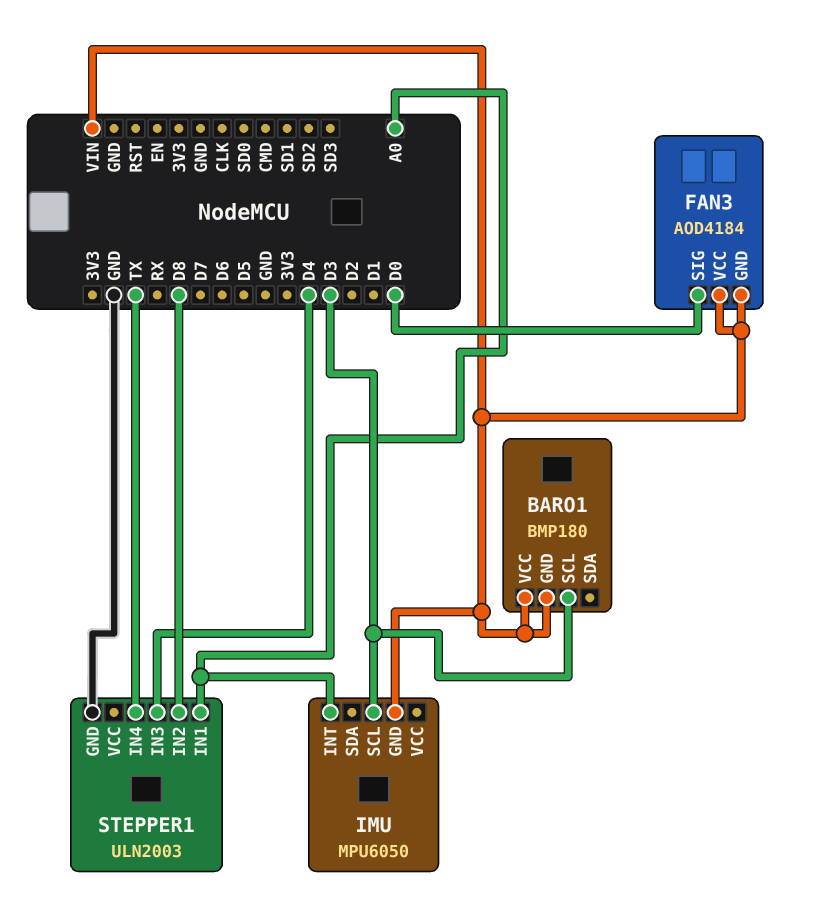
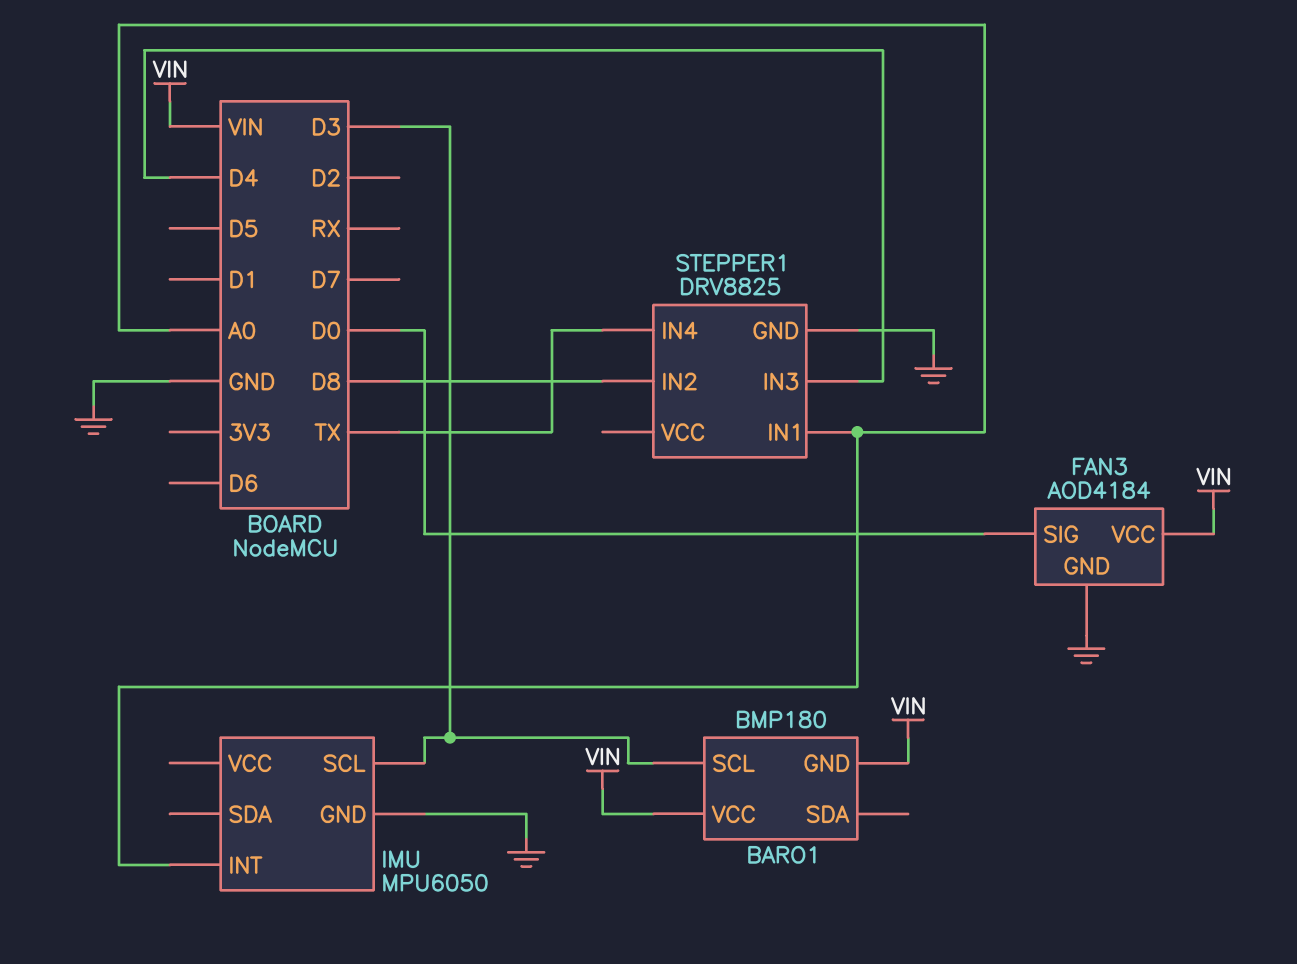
FAN3 pin GND: VIN -> GND
IMU pin GND: VIN -> GND
STEPPER1: ULN2003 -> DRV8825

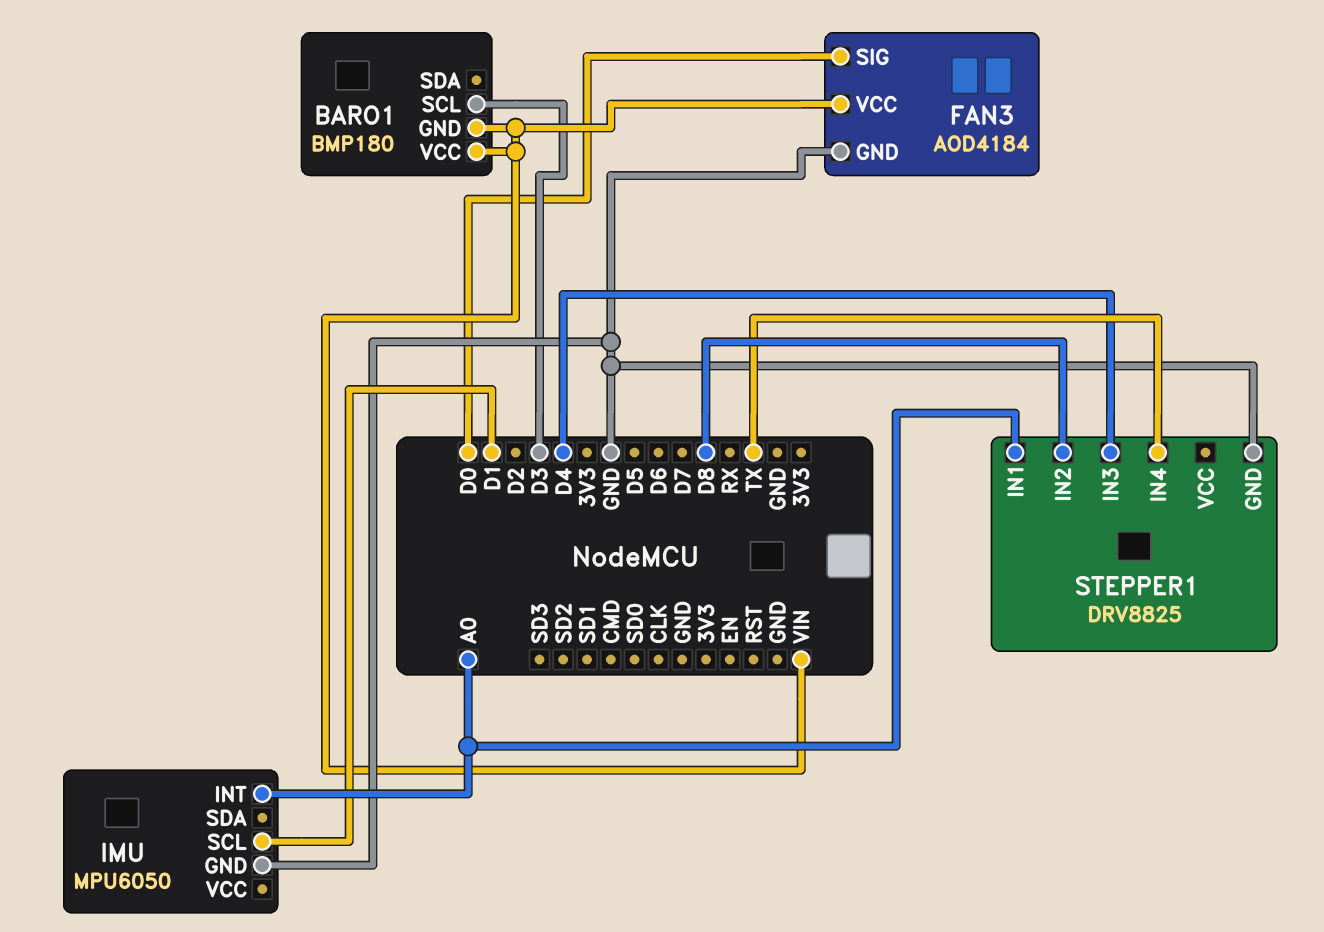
IMU pin SCL: D3 -> D1

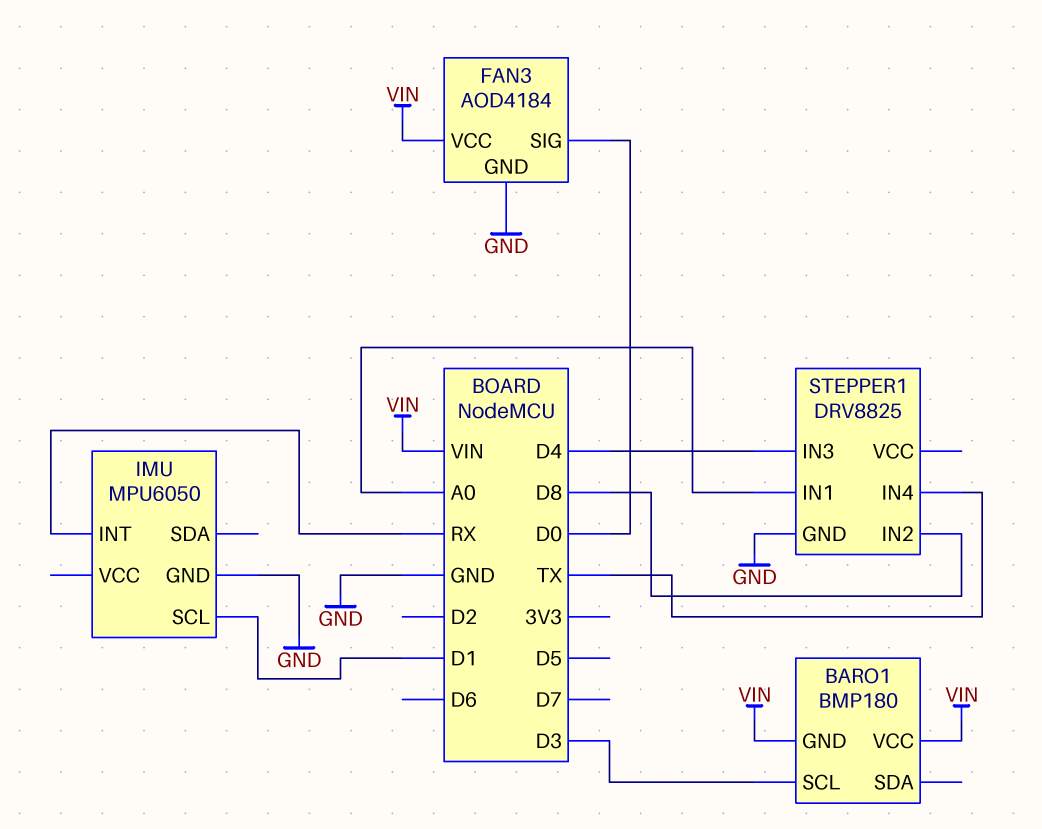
IMU pin INT: A0 -> RX

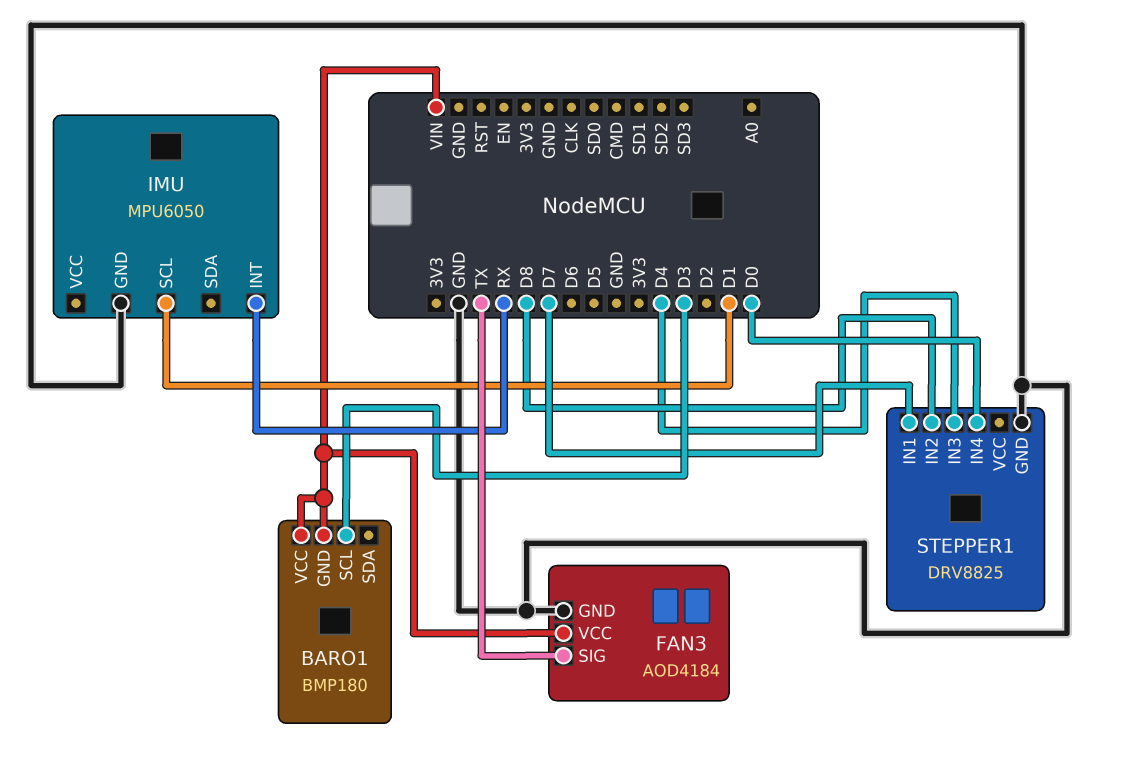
FAN3 pin SIG: D0 -> TX
STEPPER1 pin IN1: A0 -> D7
STEPPER1 pin IN4: TX -> D0

